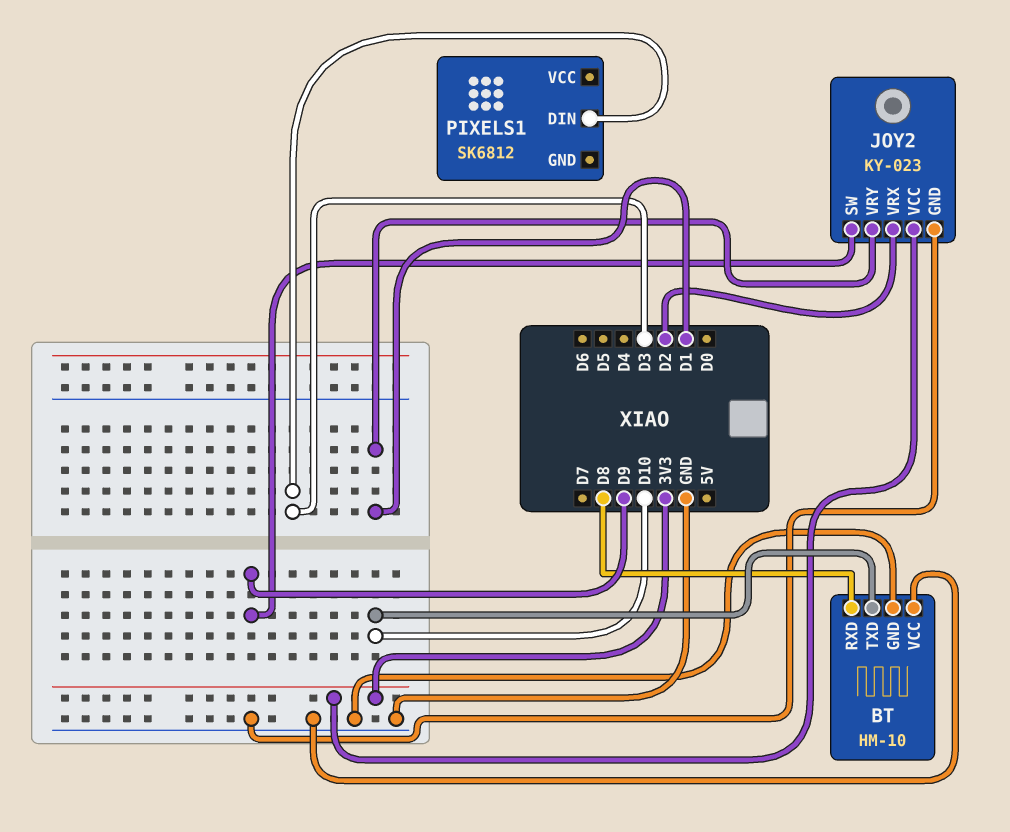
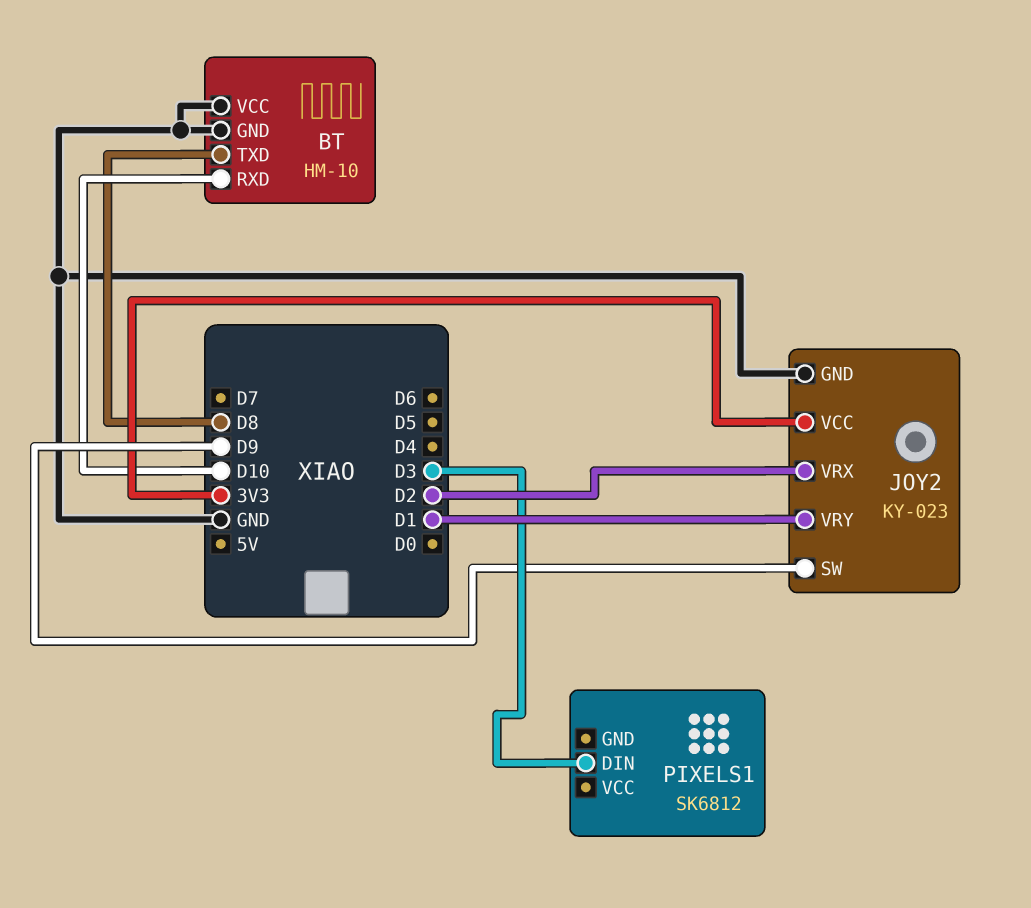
BT pin RXD: D8 -> D10
BT pin TXD: D10 -> D8

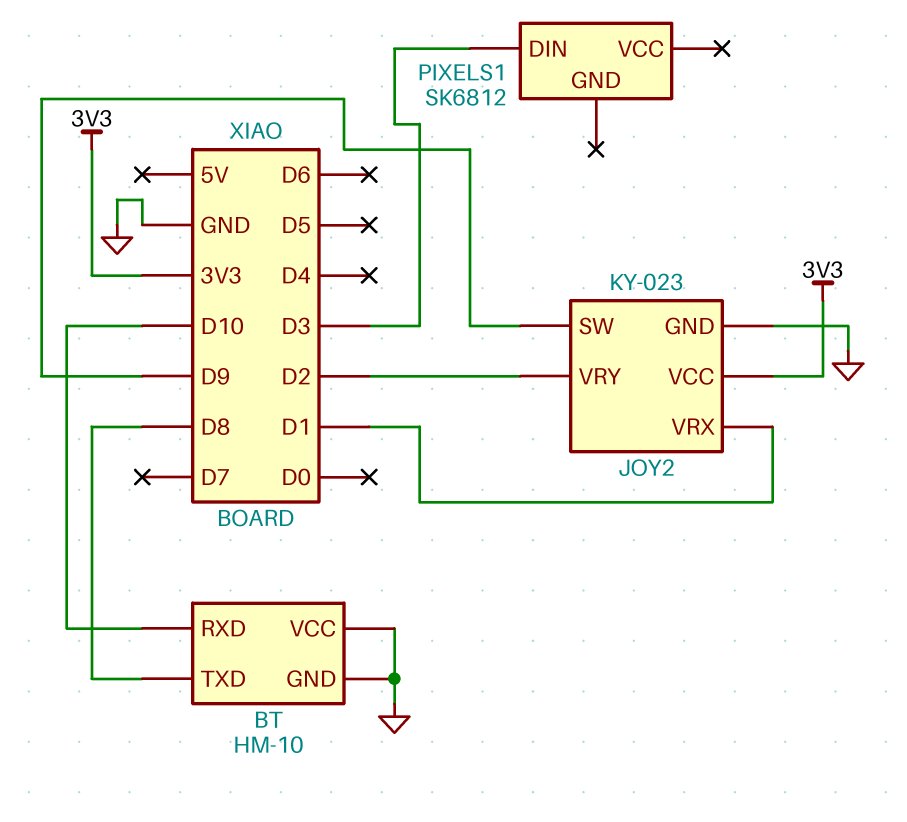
JOY2 pin VRX: D2 -> D1
JOY2 pin VRY: D1 -> D2

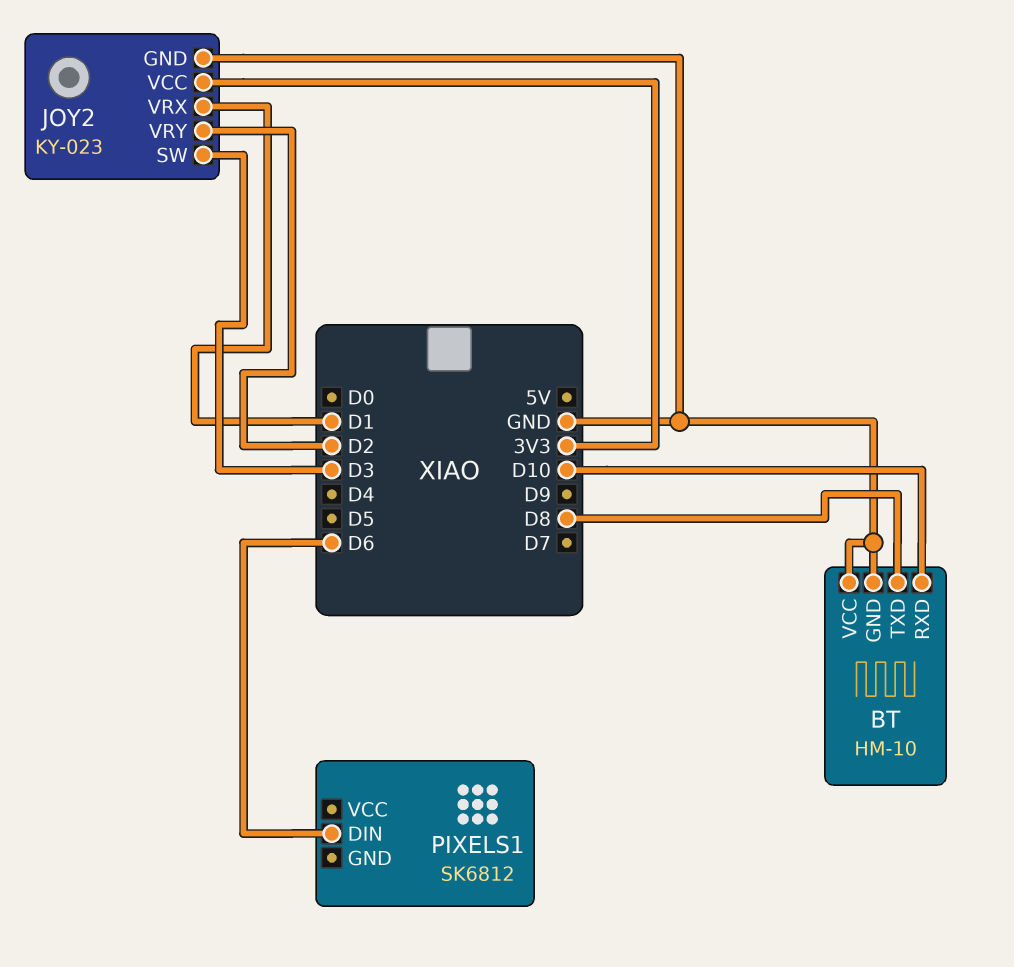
JOY2 pin SW: D9 -> D3
PIXELS1 pin DIN: D3 -> D6

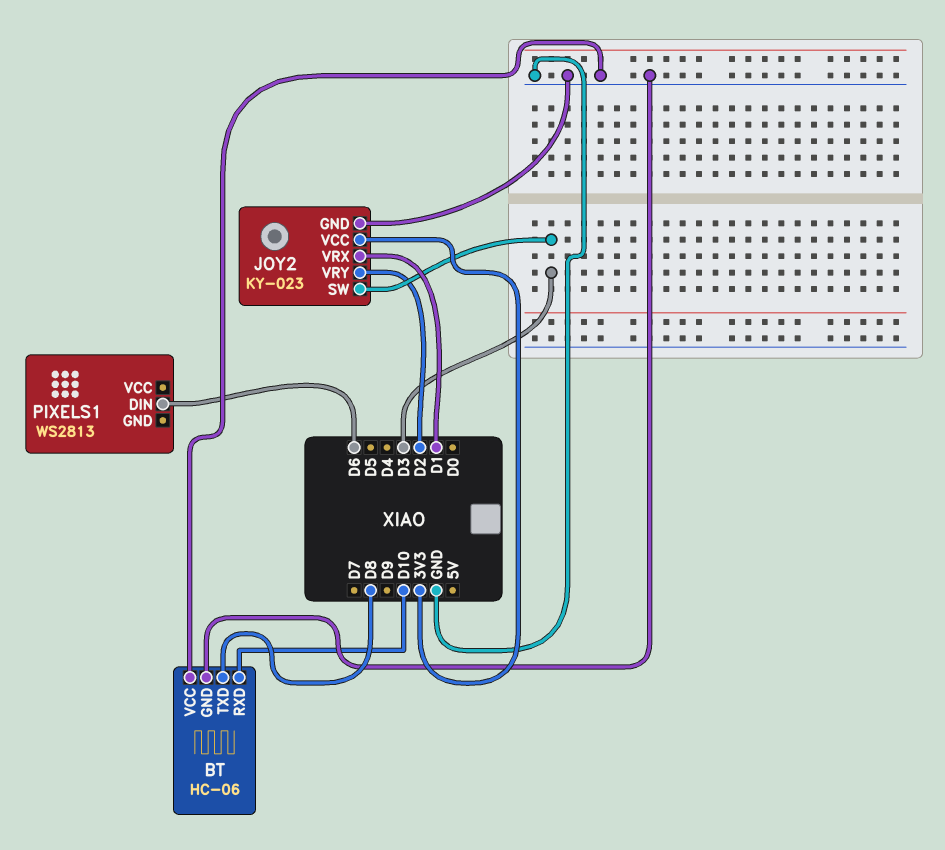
BT: HM-10 -> HC-06
PIXELS1: SK6812 -> WS2813

